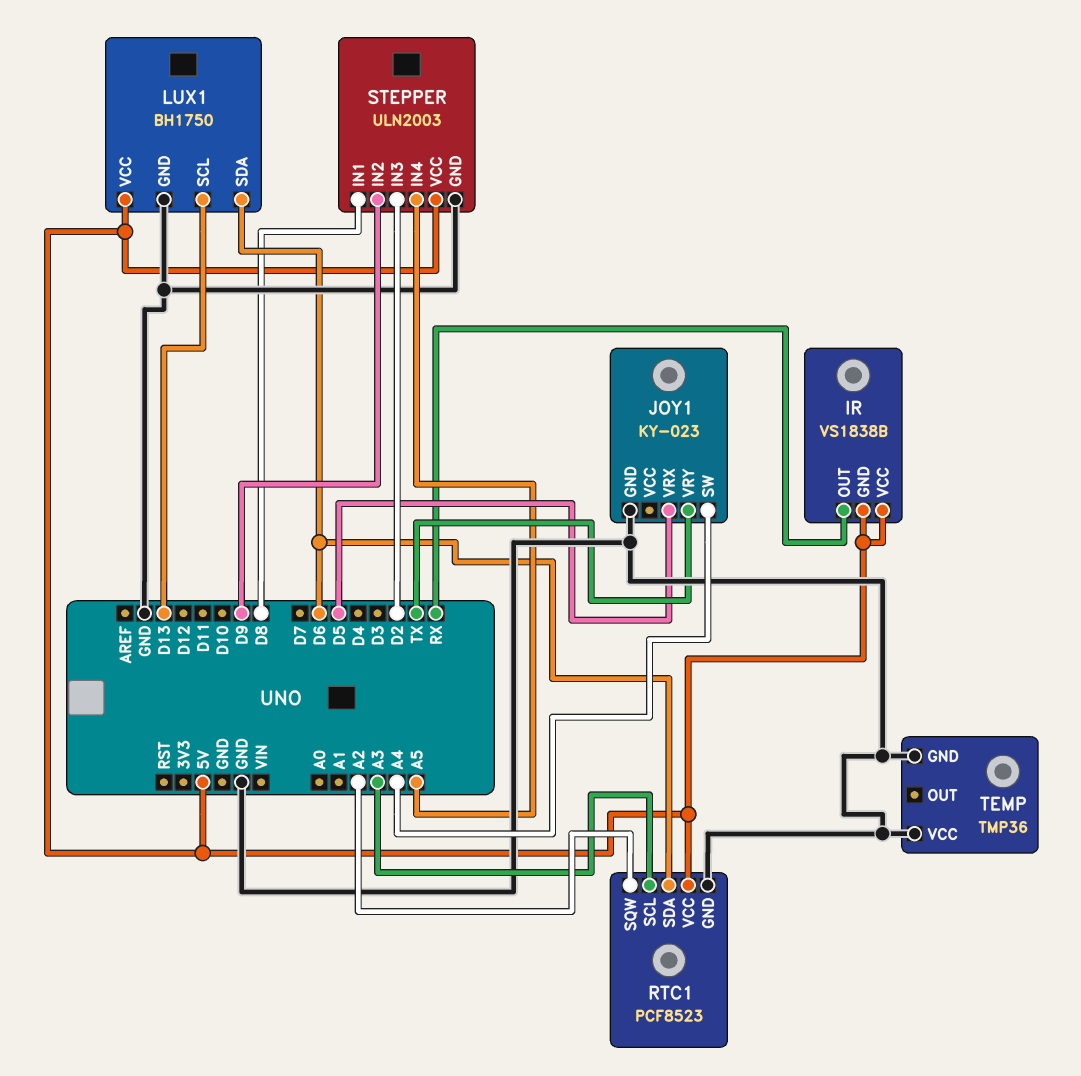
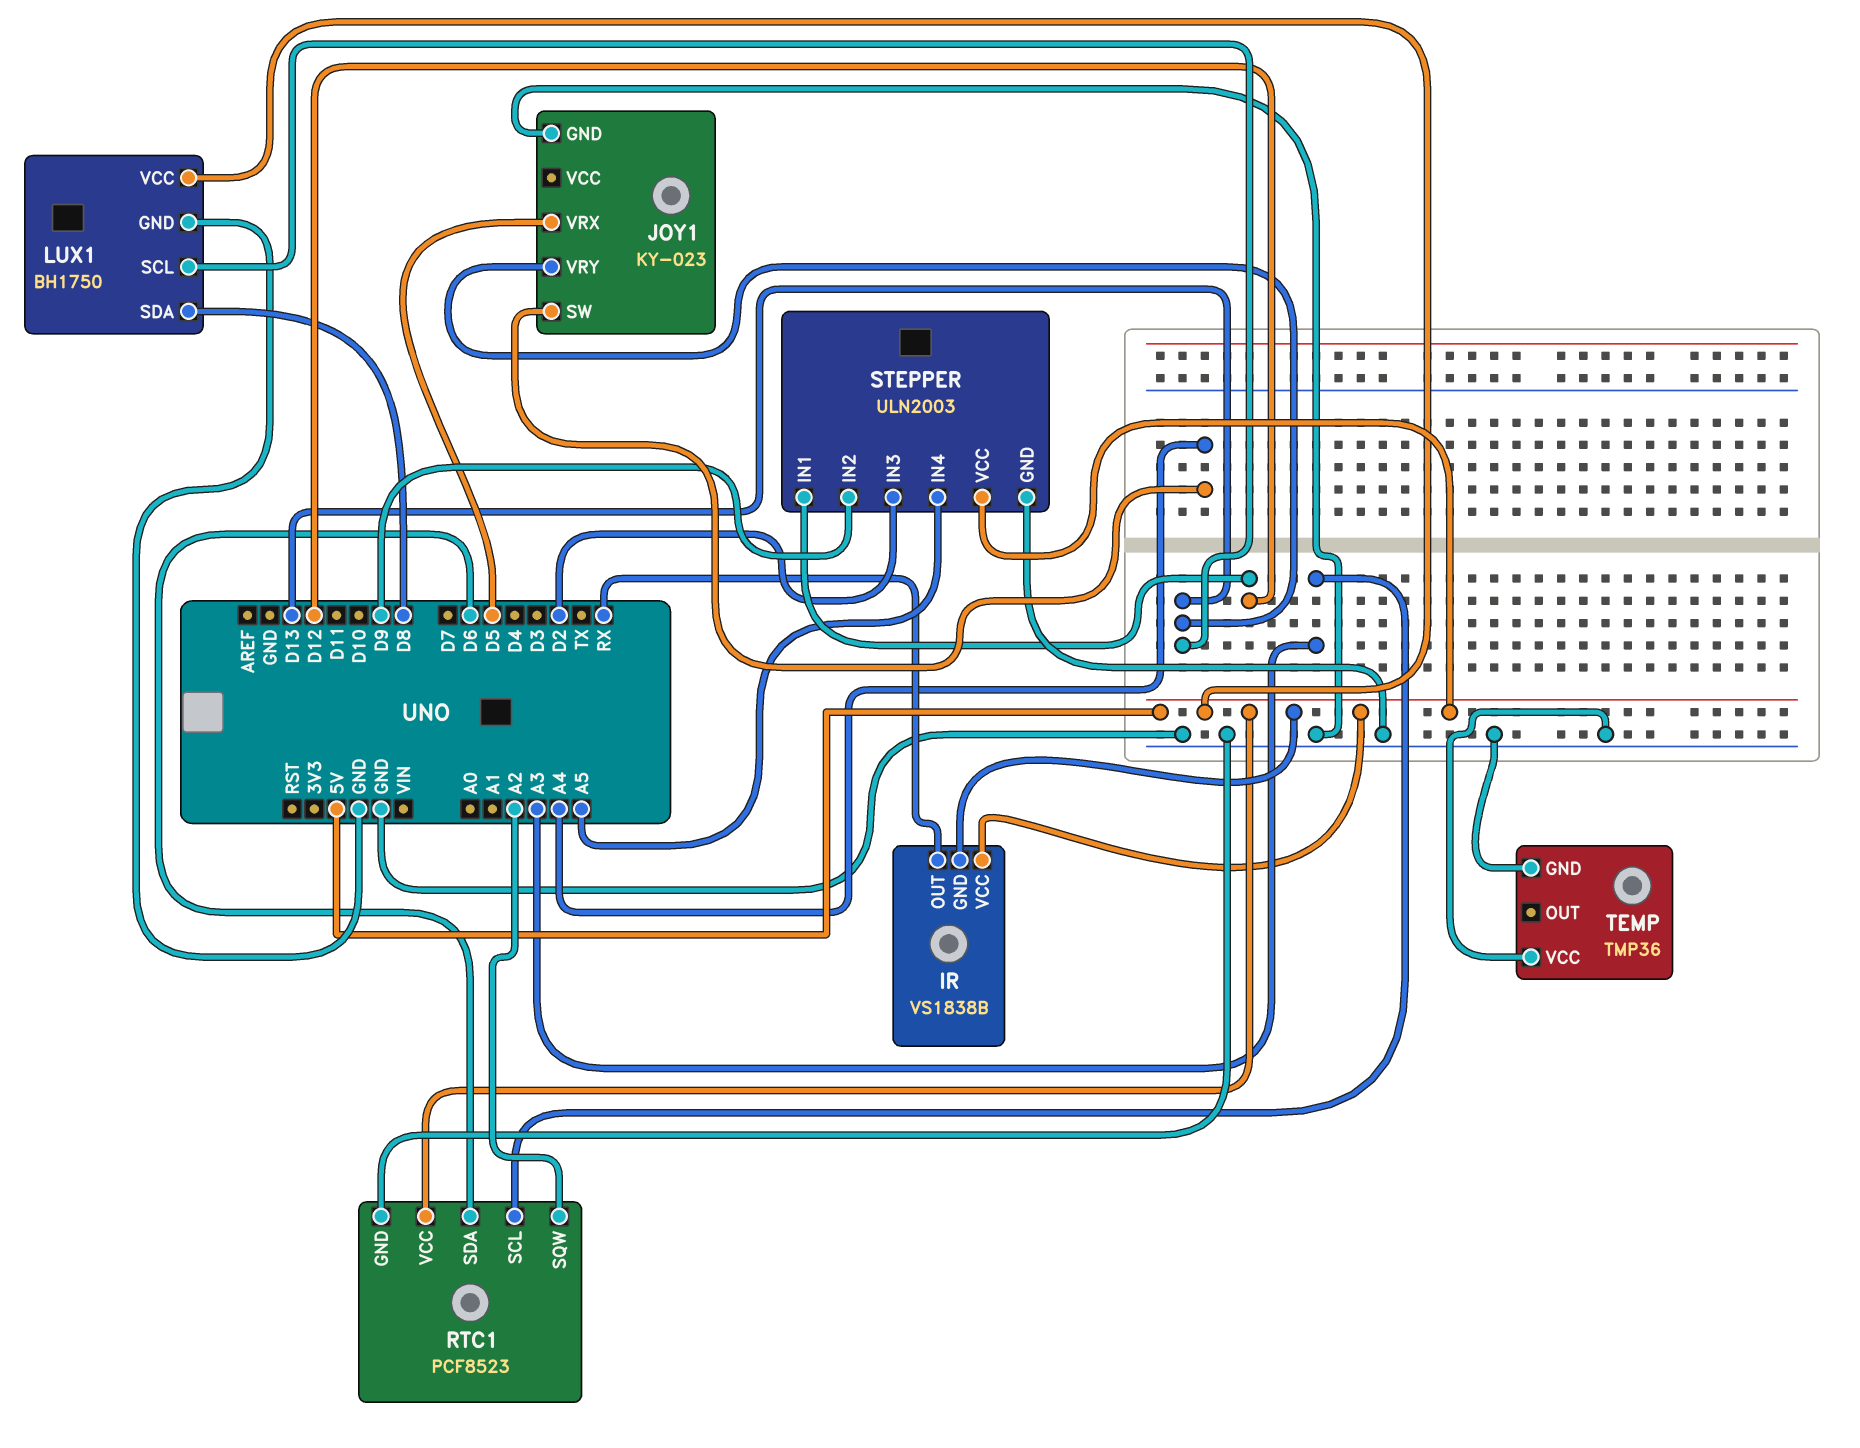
JOY1 pin VRY: TX -> D13
LUX1 pin SDA: D6 -> D8
STEPPER pin IN1: D8 -> D12

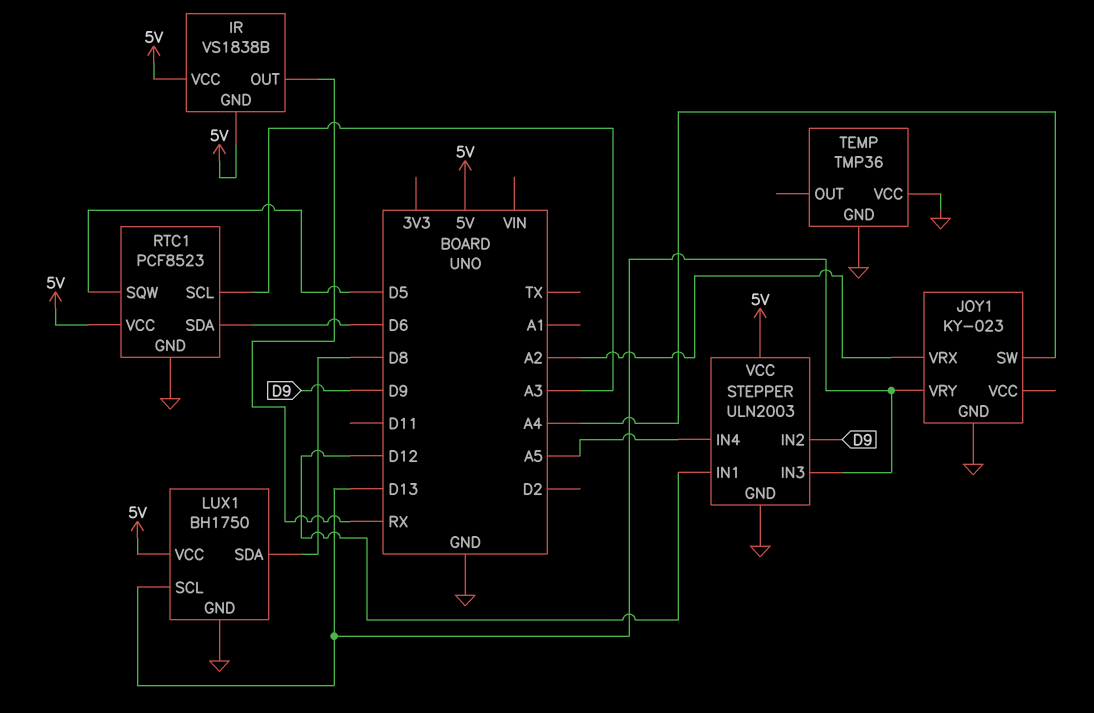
JOY1 pin VRX: D5 -> A2
RTC1 pin SQW: A2 -> D5
STEPPER pin IN3: D2 -> D13

